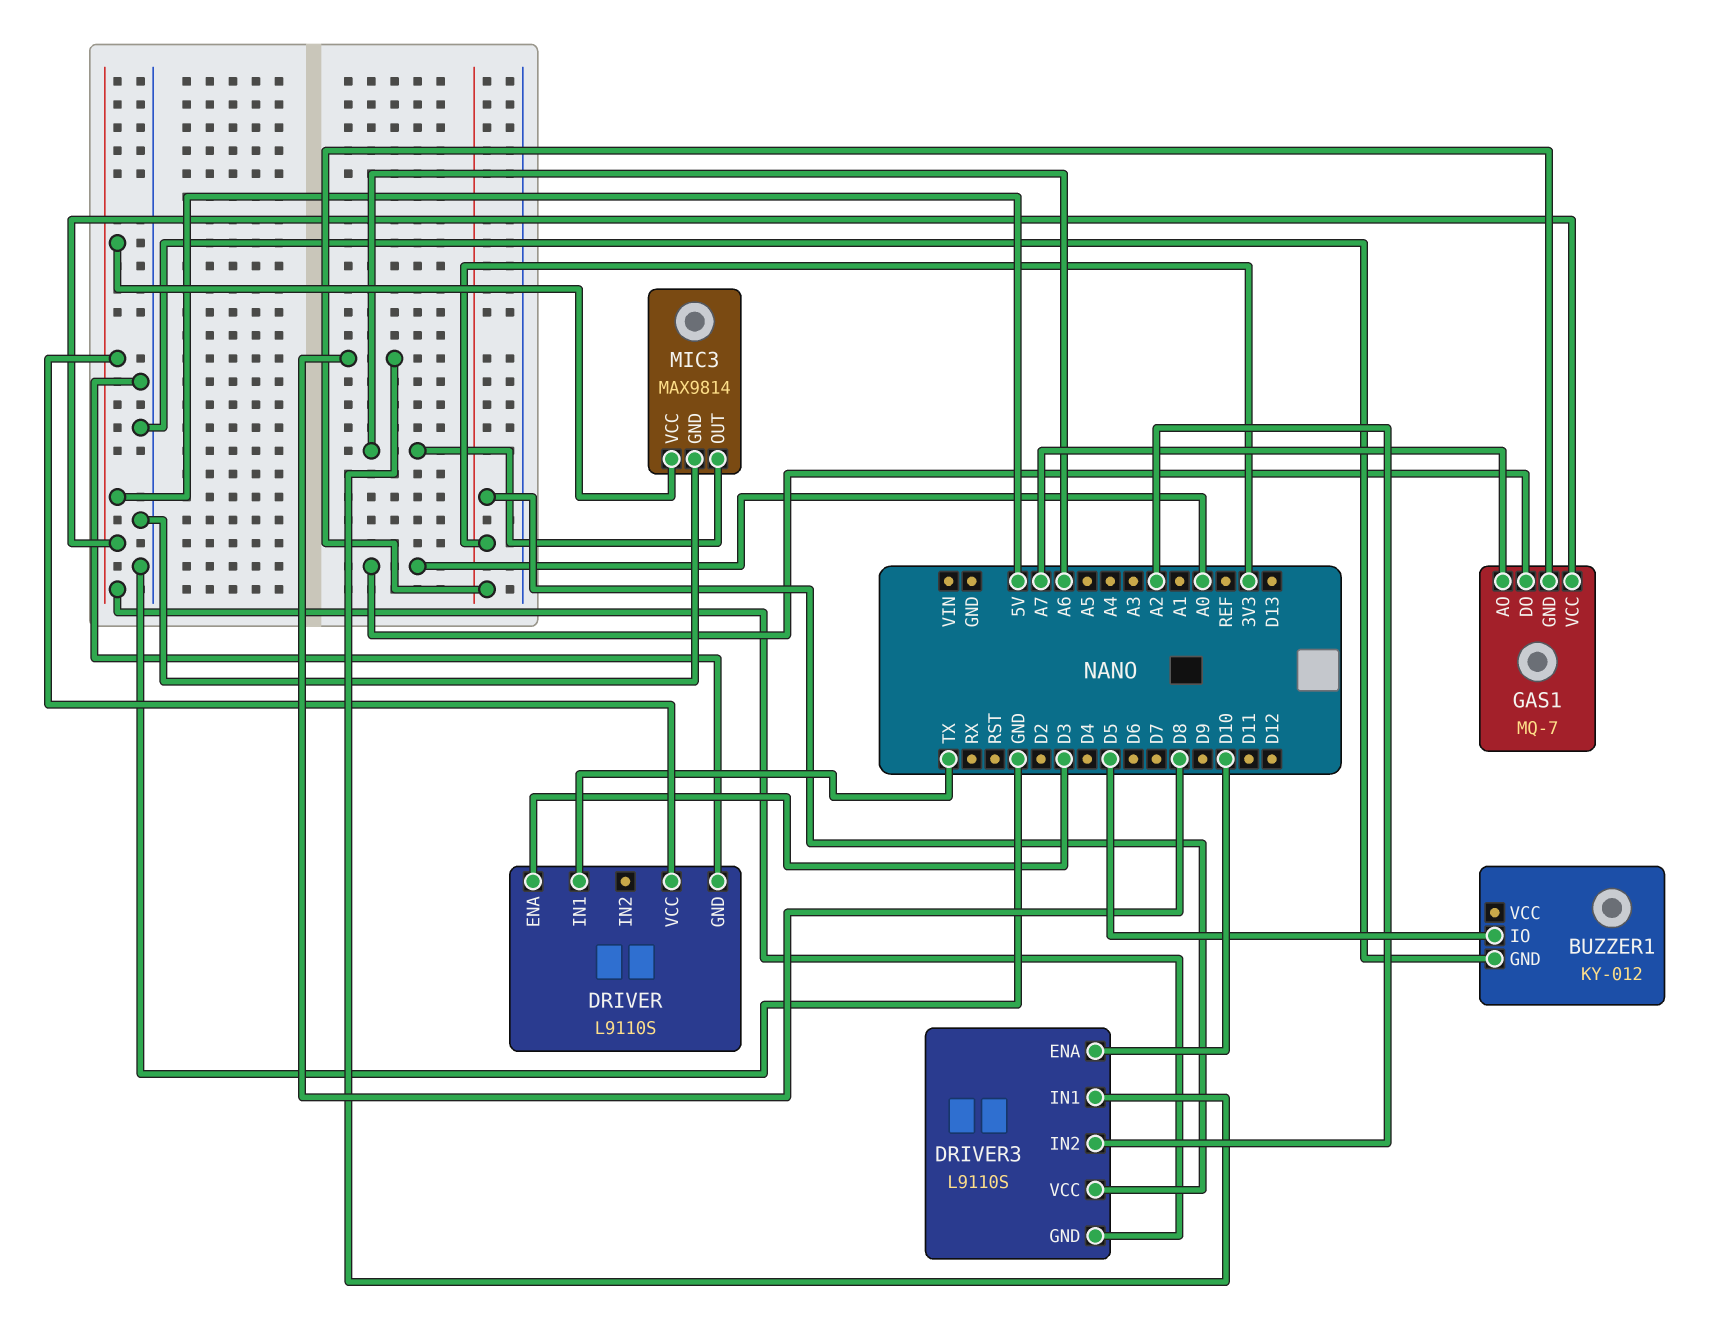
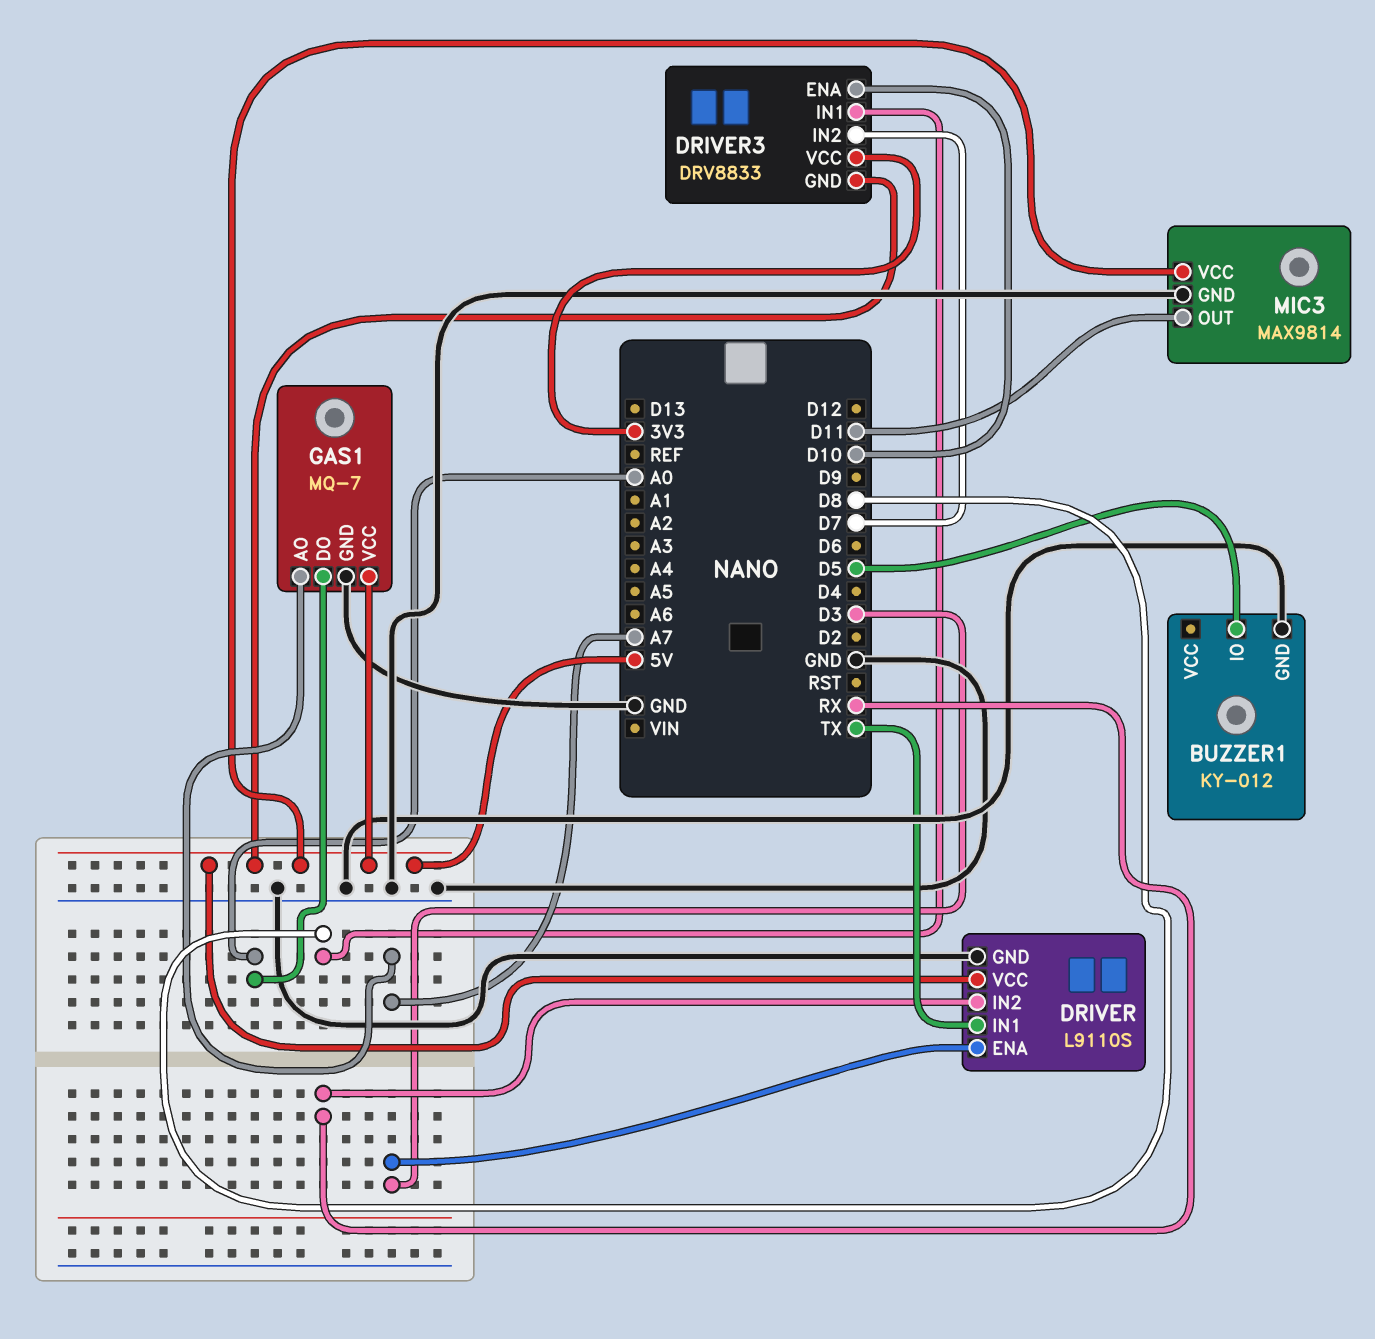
DRIVER pin IN2: none -> RX
DRIVER3: L9110S -> DRV8833
DRIVER3 pin IN2: A2 -> D7
GAS1 pin GND: 3V3 -> GND
MIC3 pin OUT: A6 -> D11

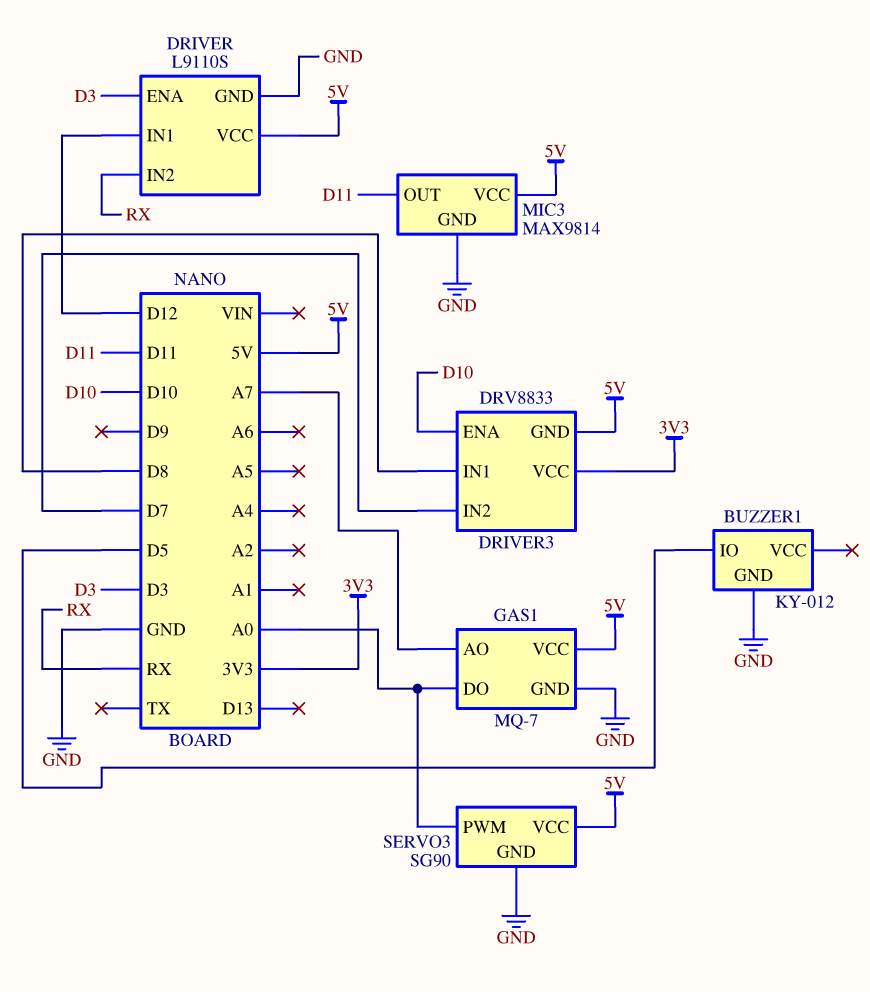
DRIVER pin IN1: TX -> D12
SERVO3: none -> SG90
SERVO3 pin GND: none -> GND
SERVO3 pin PWM: none -> A0
SERVO3 pin VCC: none -> 5V

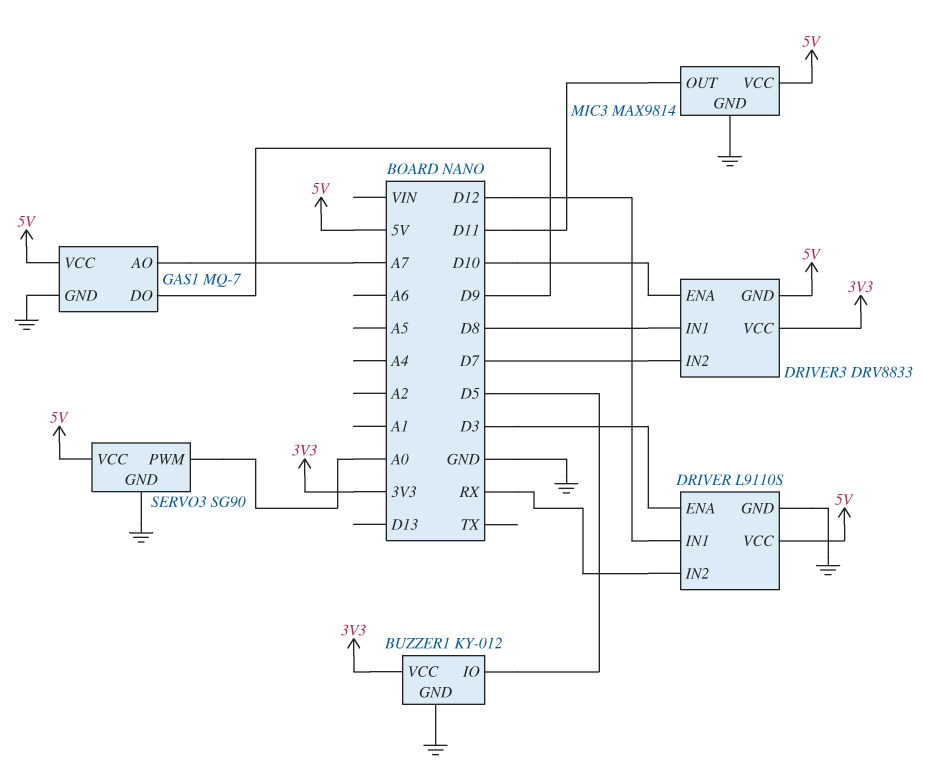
BUZZER1 pin VCC: none -> 3V3
GAS1 pin DO: A0 -> D9

